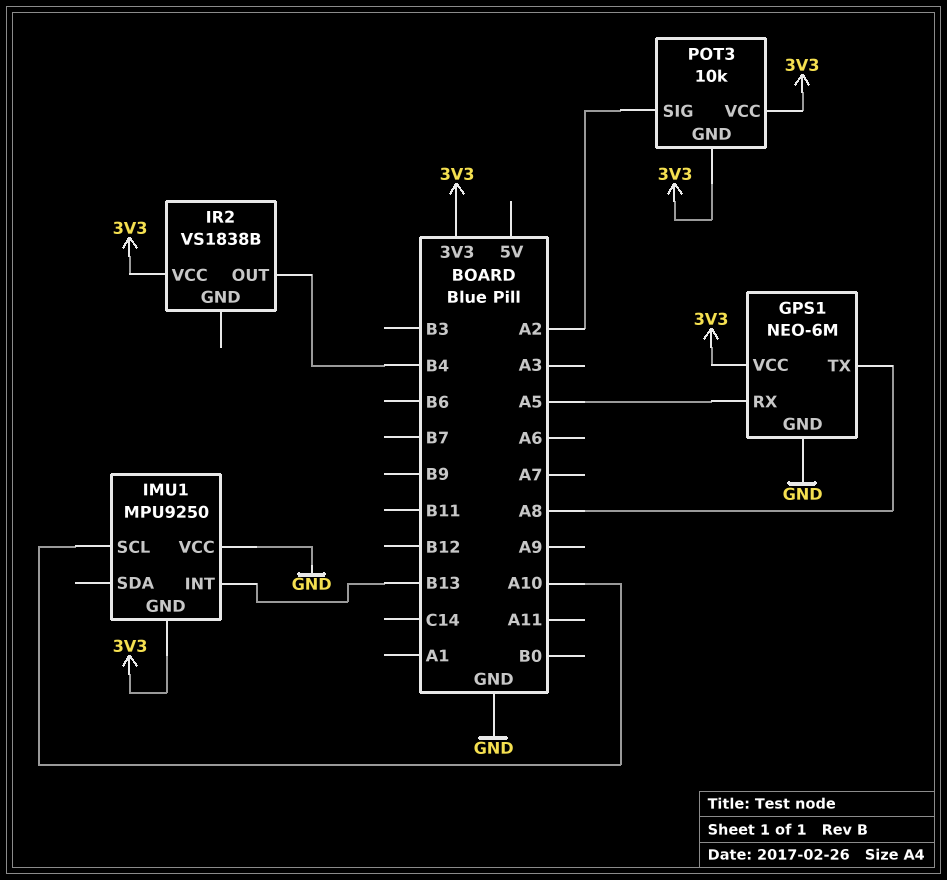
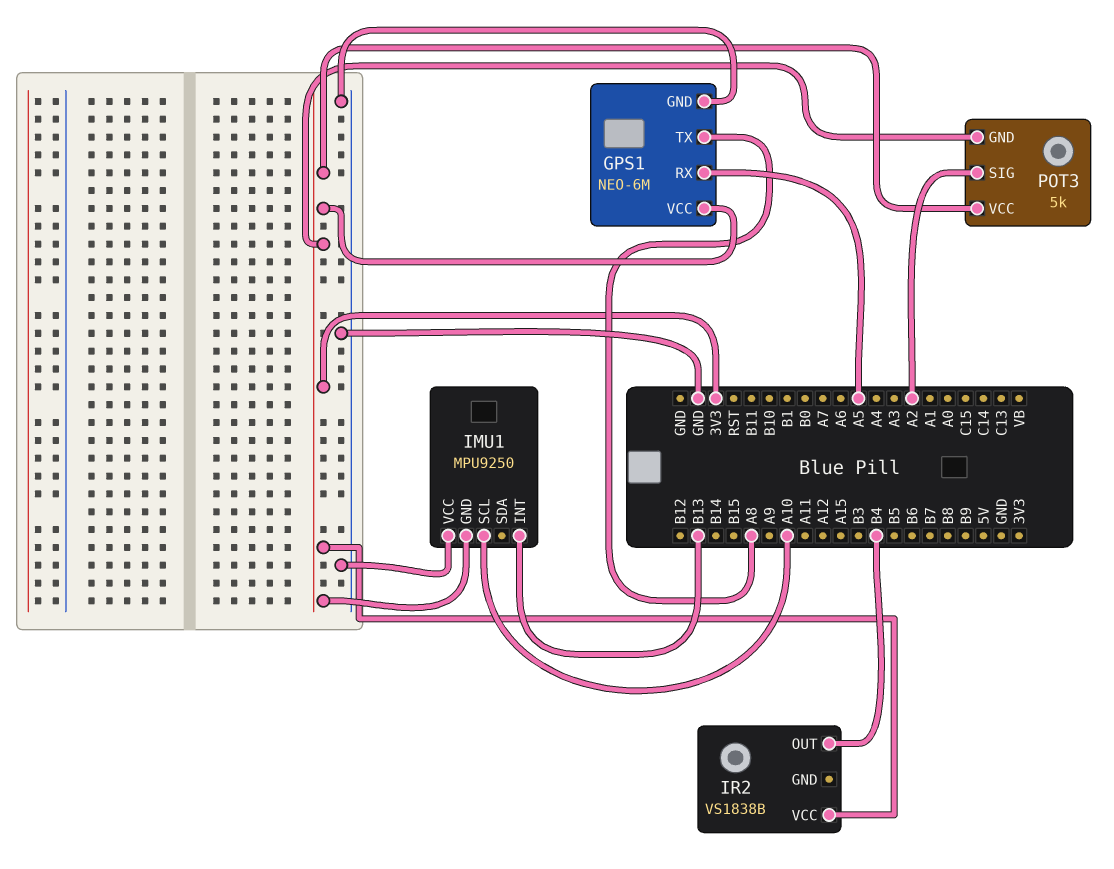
POT3: 10k -> 5k

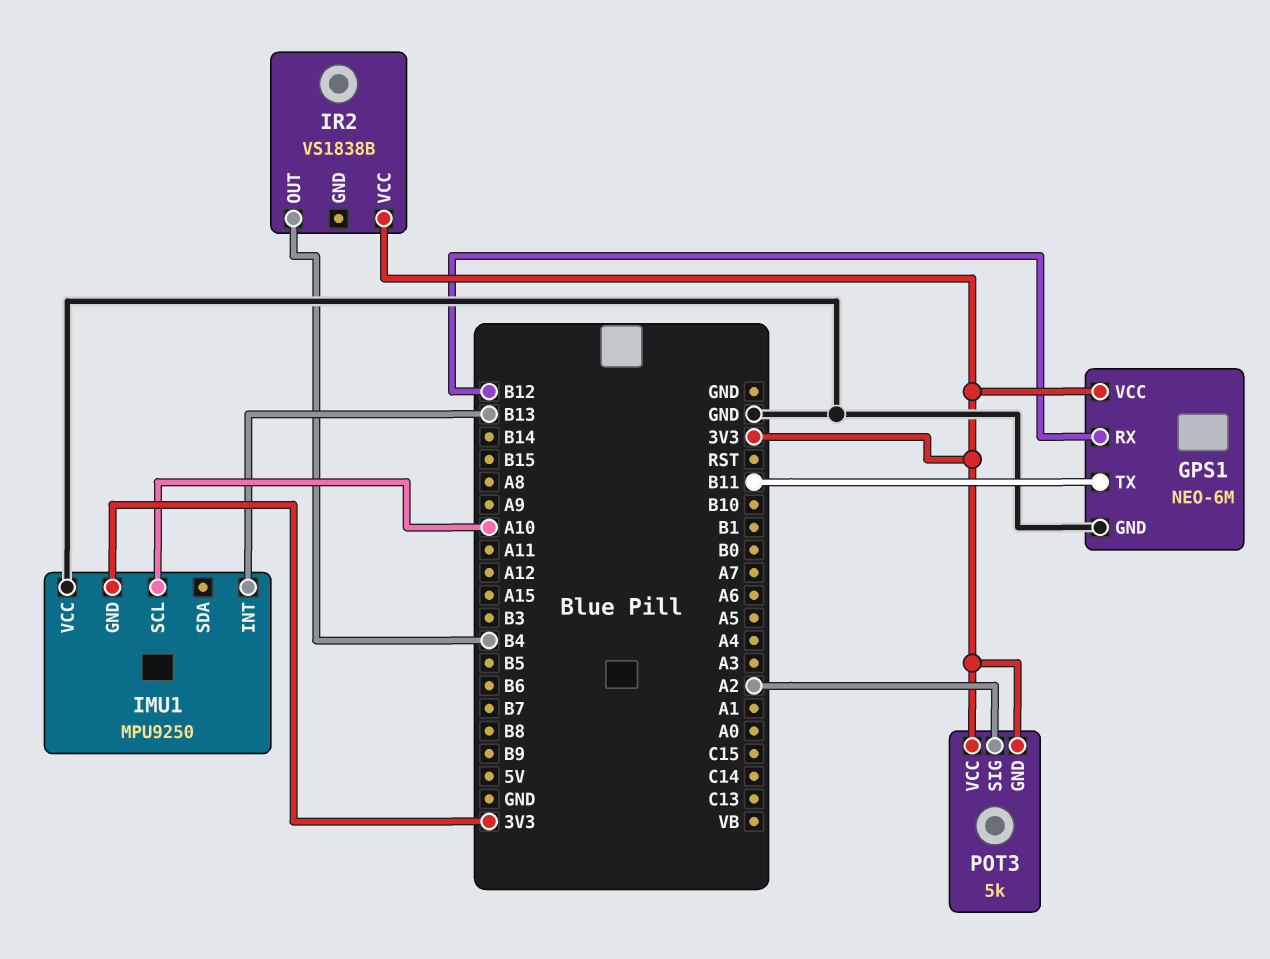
GPS1 pin RX: A5 -> B12
GPS1 pin TX: A8 -> B11

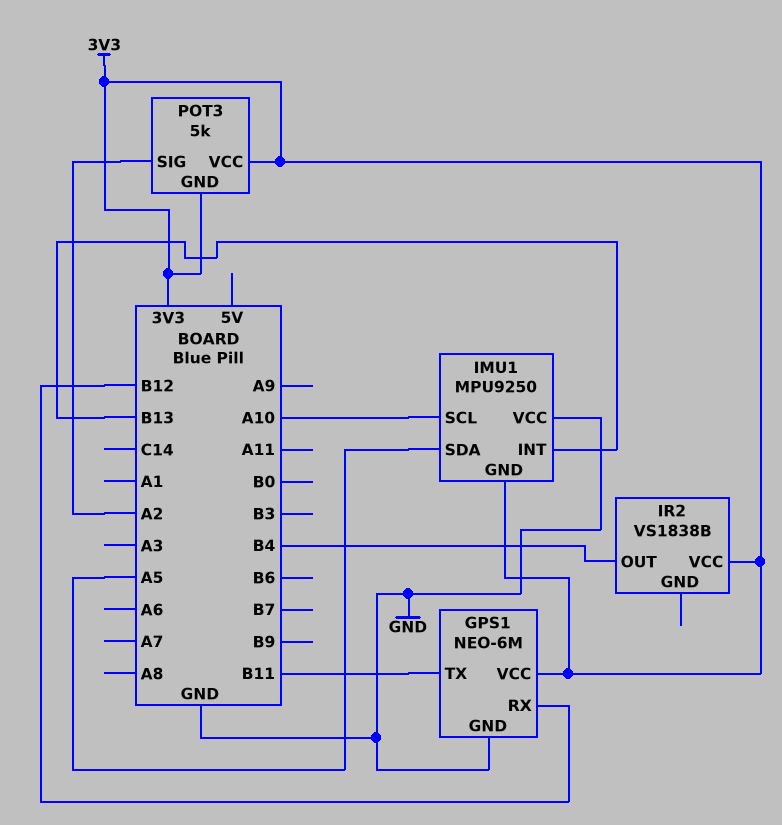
IMU1 pin SDA: none -> A5

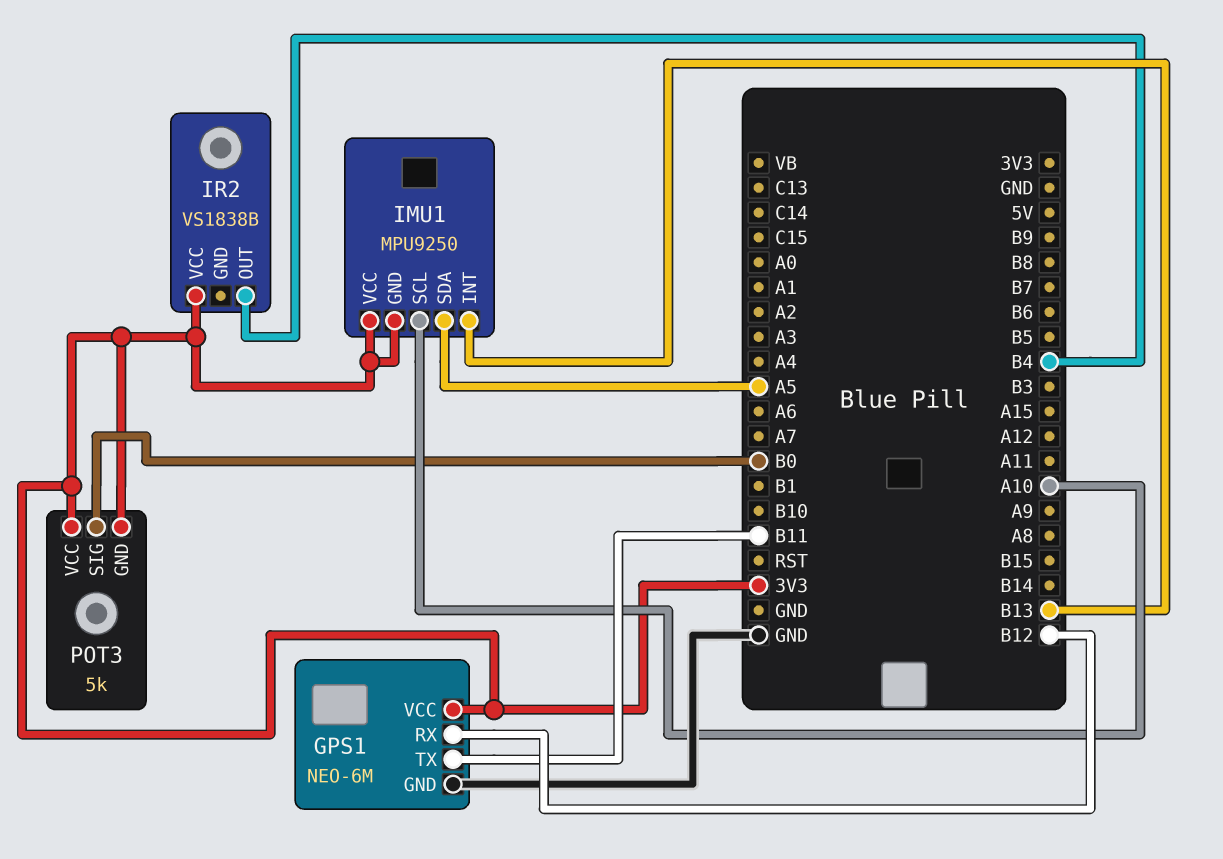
IMU1 pin VCC: GND -> 3V3
POT3 pin SIG: A2 -> B0

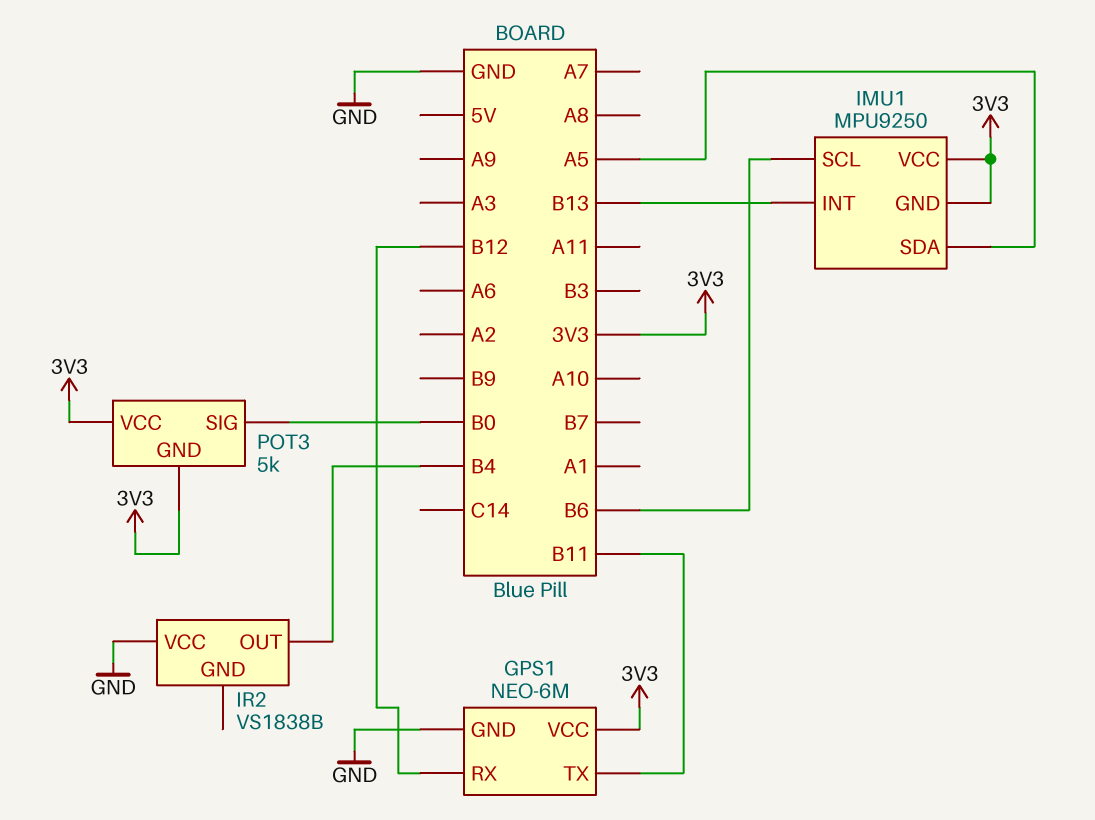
IMU1 pin SCL: A10 -> B6
IR2 pin VCC: 3V3 -> GND

